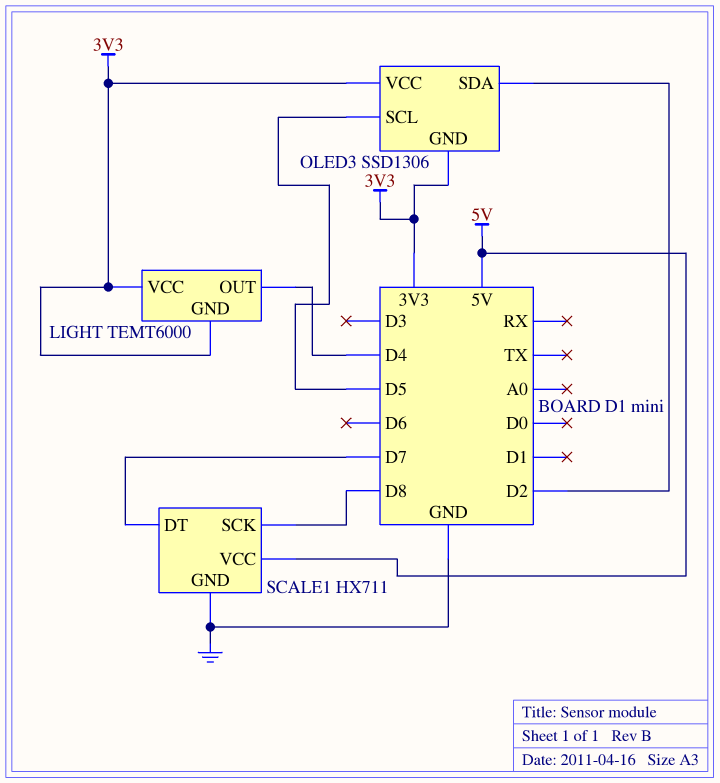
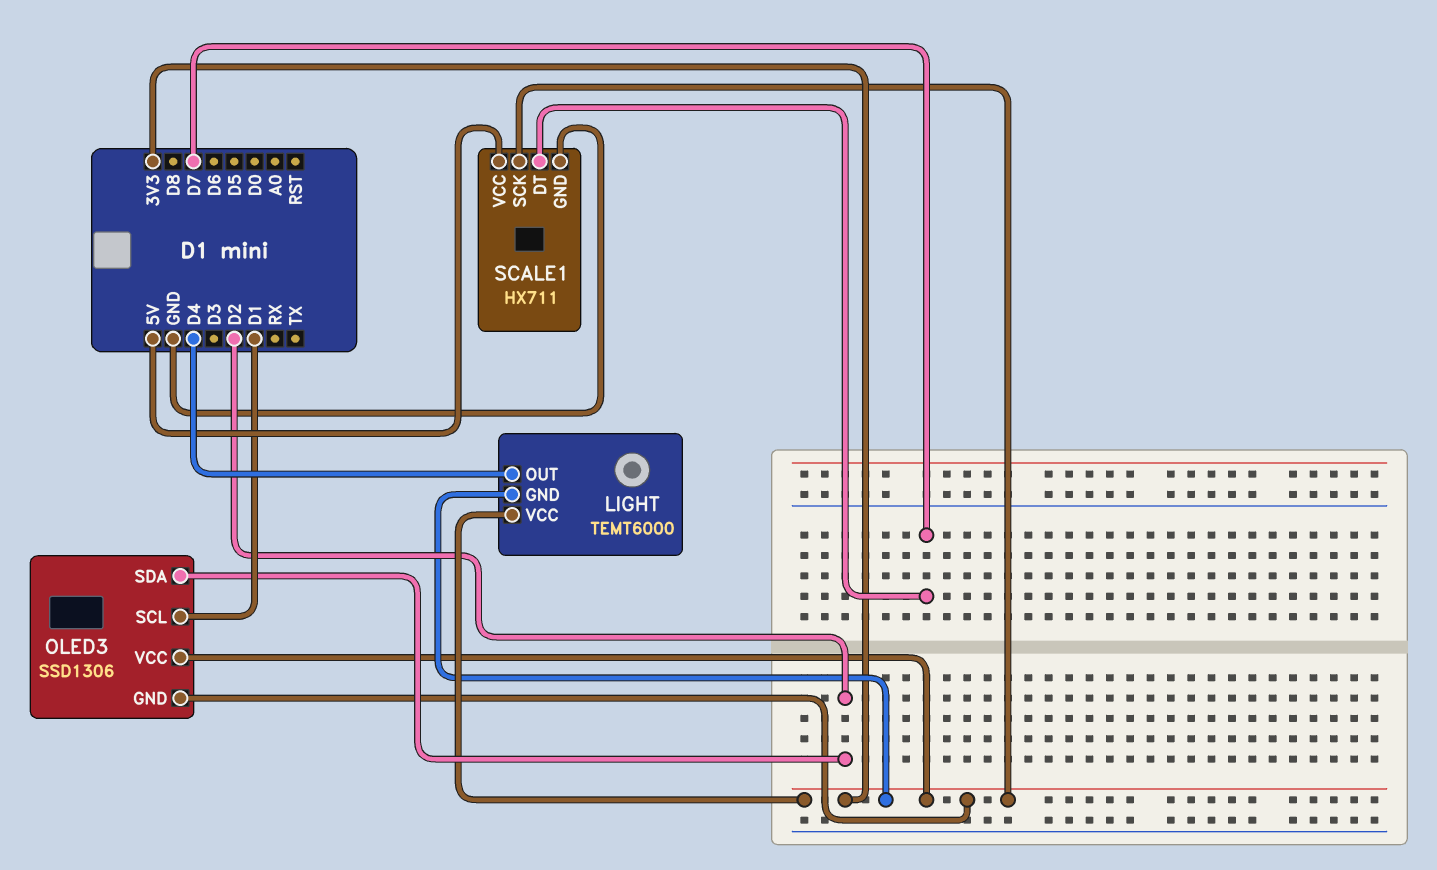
OLED3 pin SCL: D5 -> D1
SCALE1 pin SCK: D8 -> 3V3

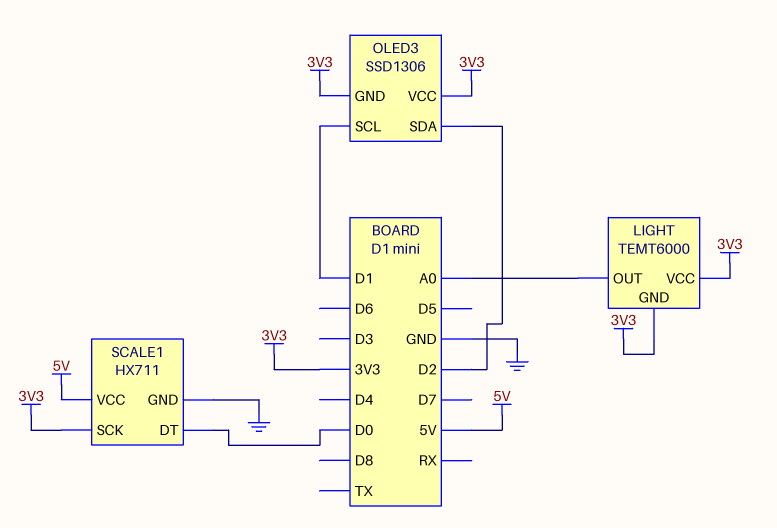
LIGHT pin OUT: D4 -> A0
SCALE1 pin DT: D7 -> D0

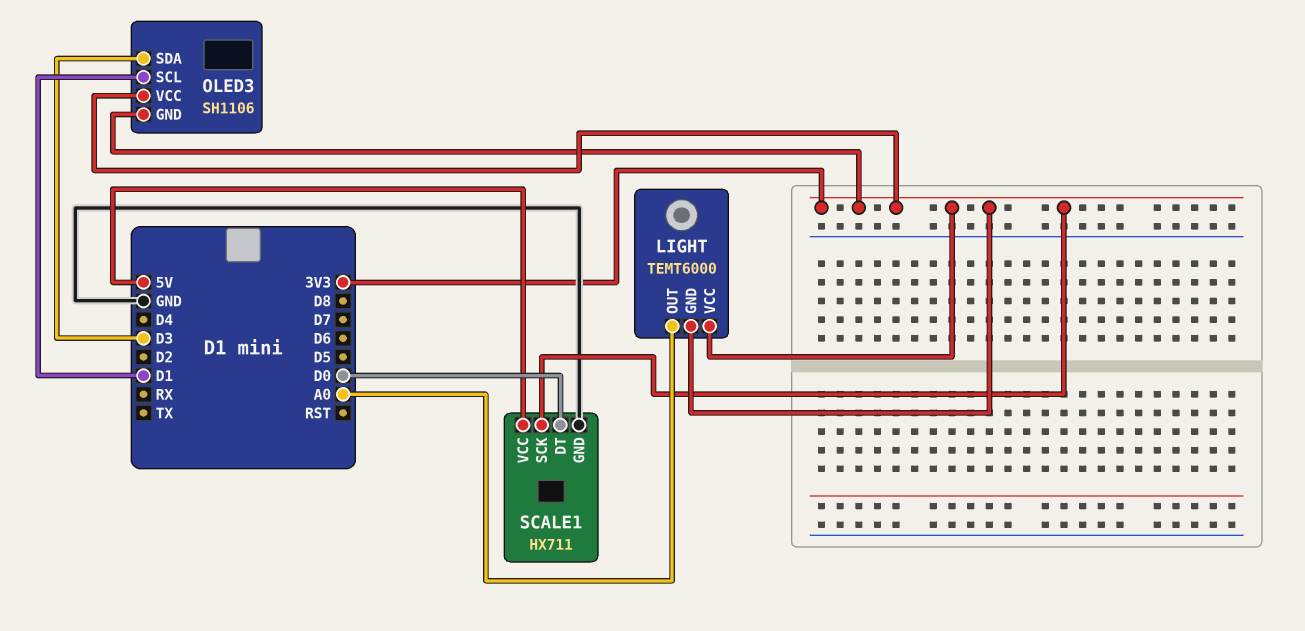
OLED3: SSD1306 -> SH1106
OLED3 pin SDA: D2 -> D3

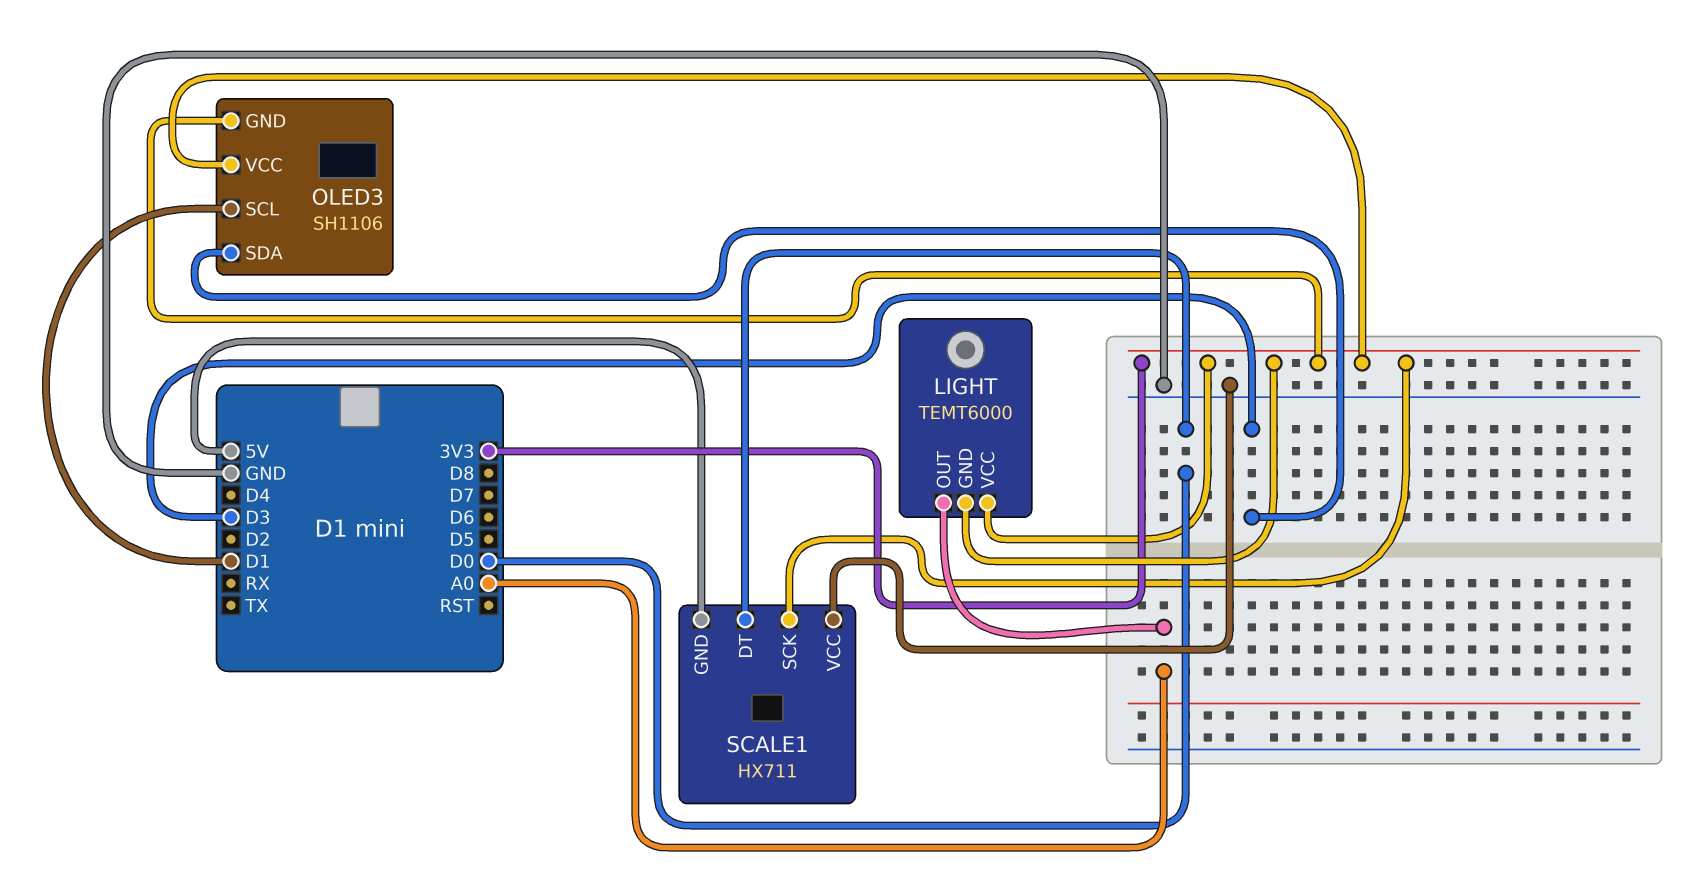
SCALE1 pin GND: GND -> 5V
SCALE1 pin VCC: 5V -> GND

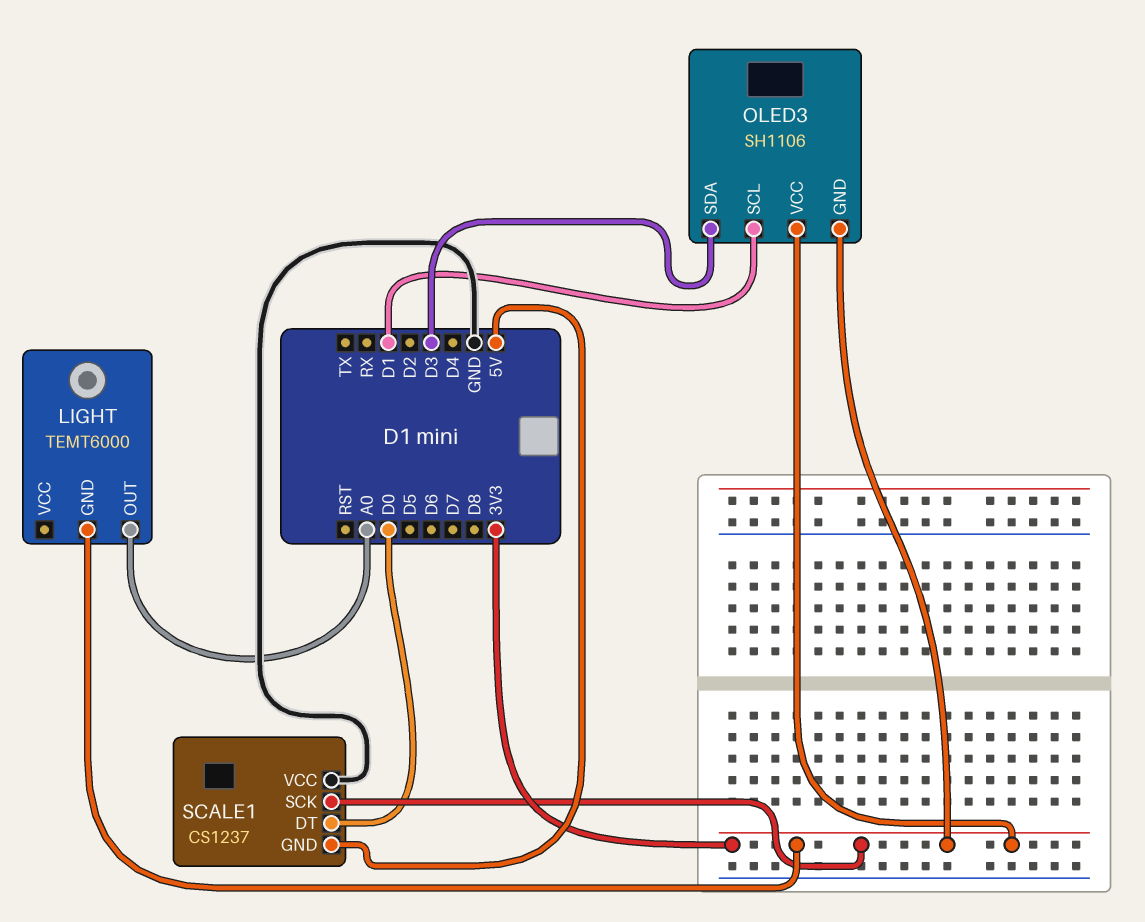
LIGHT pin VCC: 3V3 -> none
SCALE1: HX711 -> CS1237

